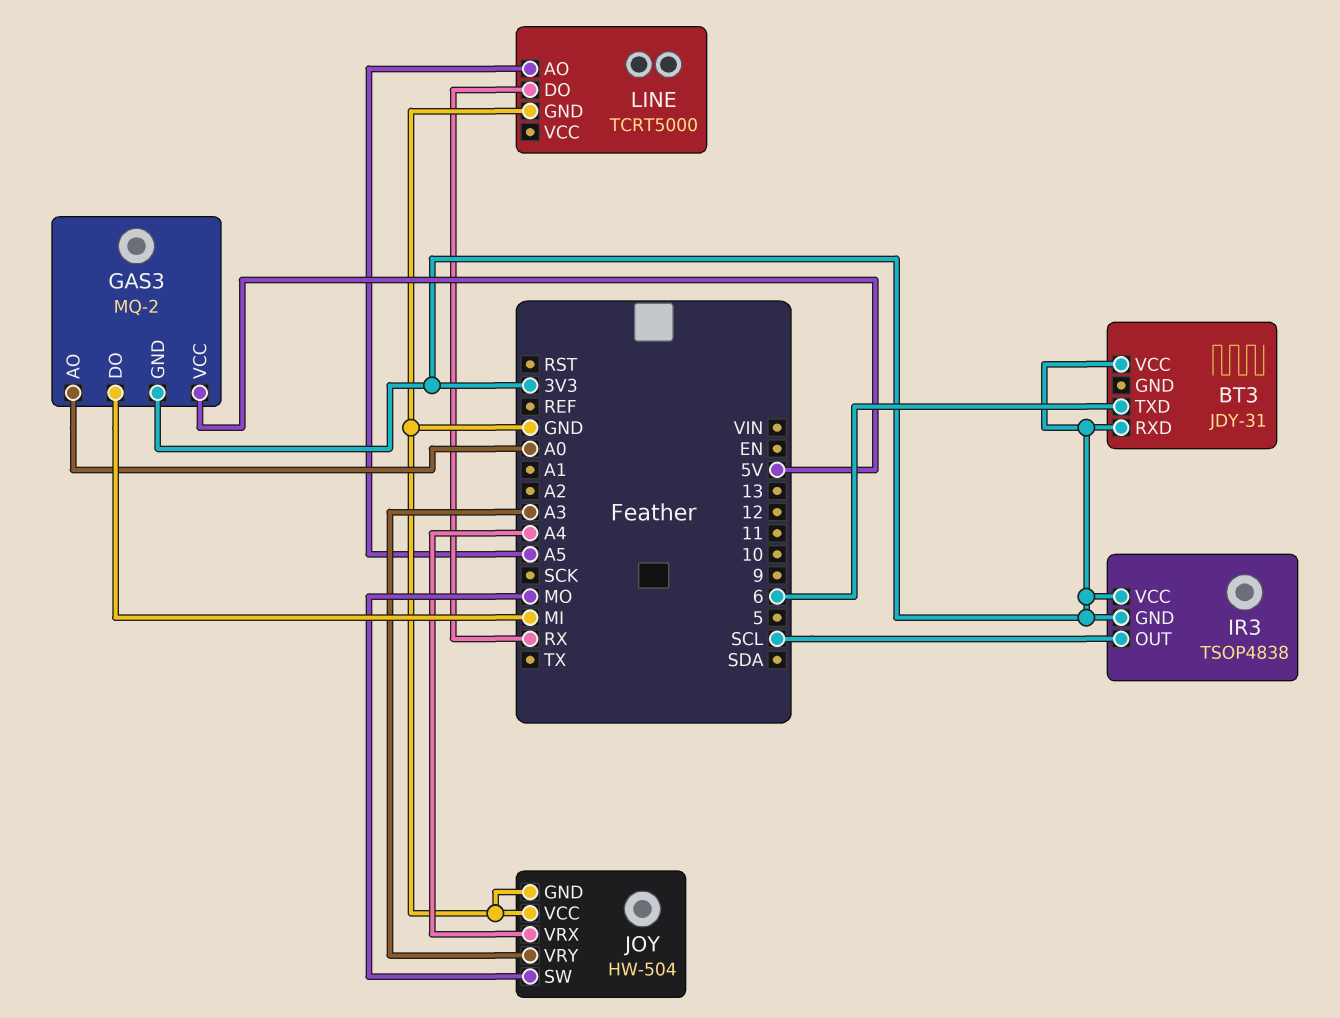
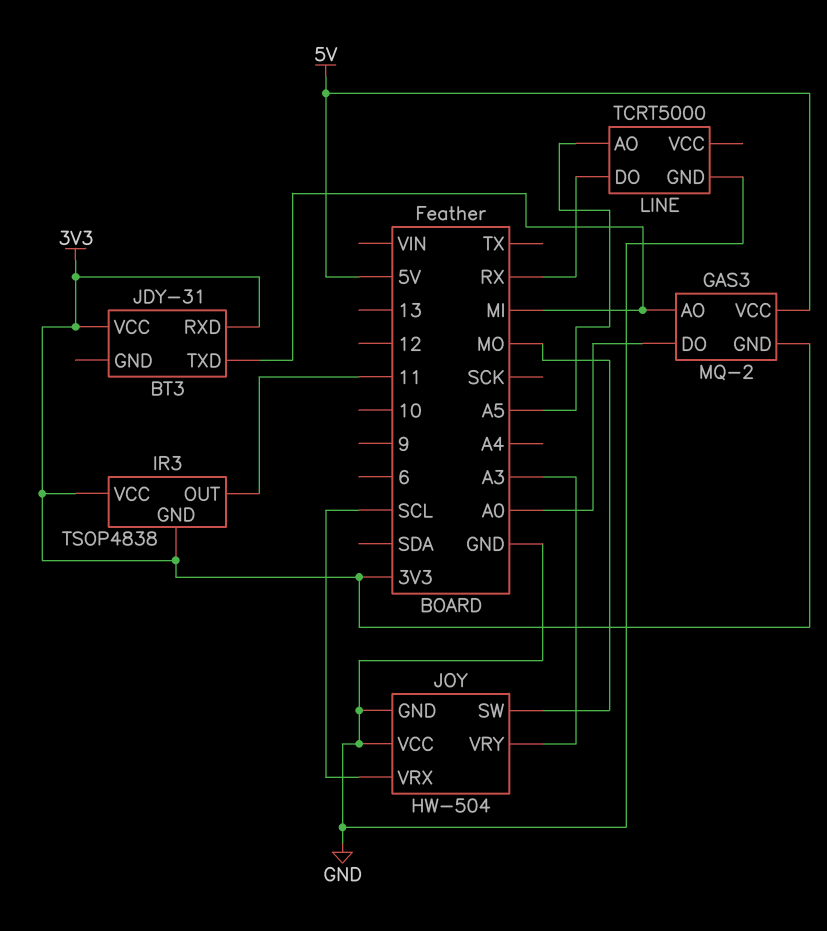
BT3 pin TXD: 6 -> MI
GAS3 pin AO: A0 -> MI
GAS3 pin DO: MI -> A0
IR3 pin OUT: SCL -> 11
JOY pin VRX: A4 -> SCL

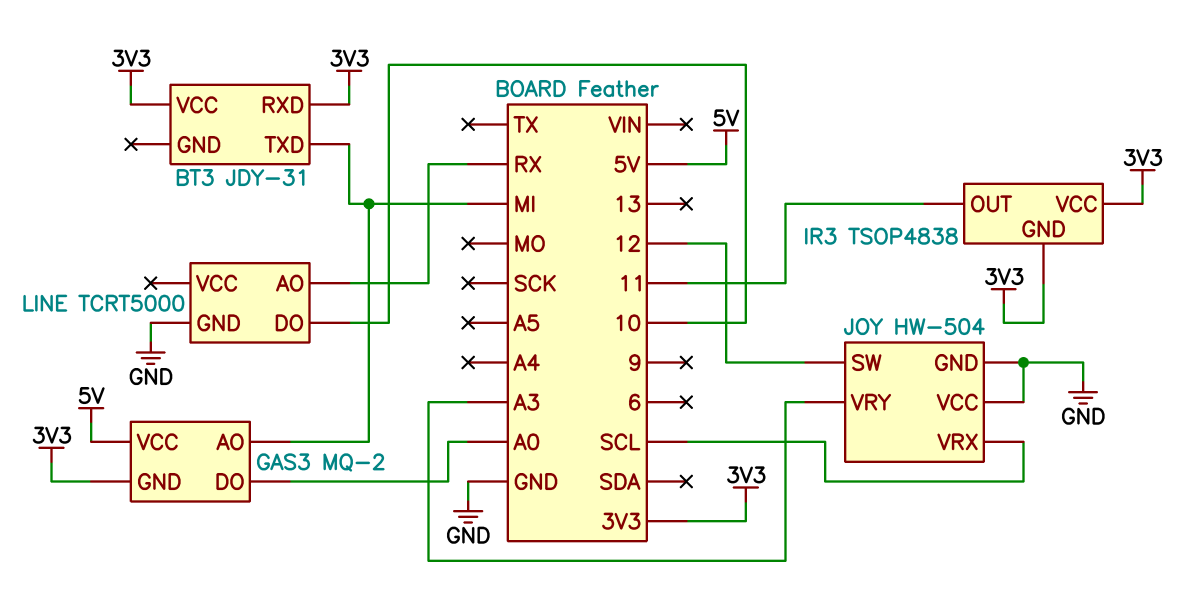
JOY pin SW: MO -> 12
LINE pin AO: A5 -> RX
LINE pin DO: RX -> 10

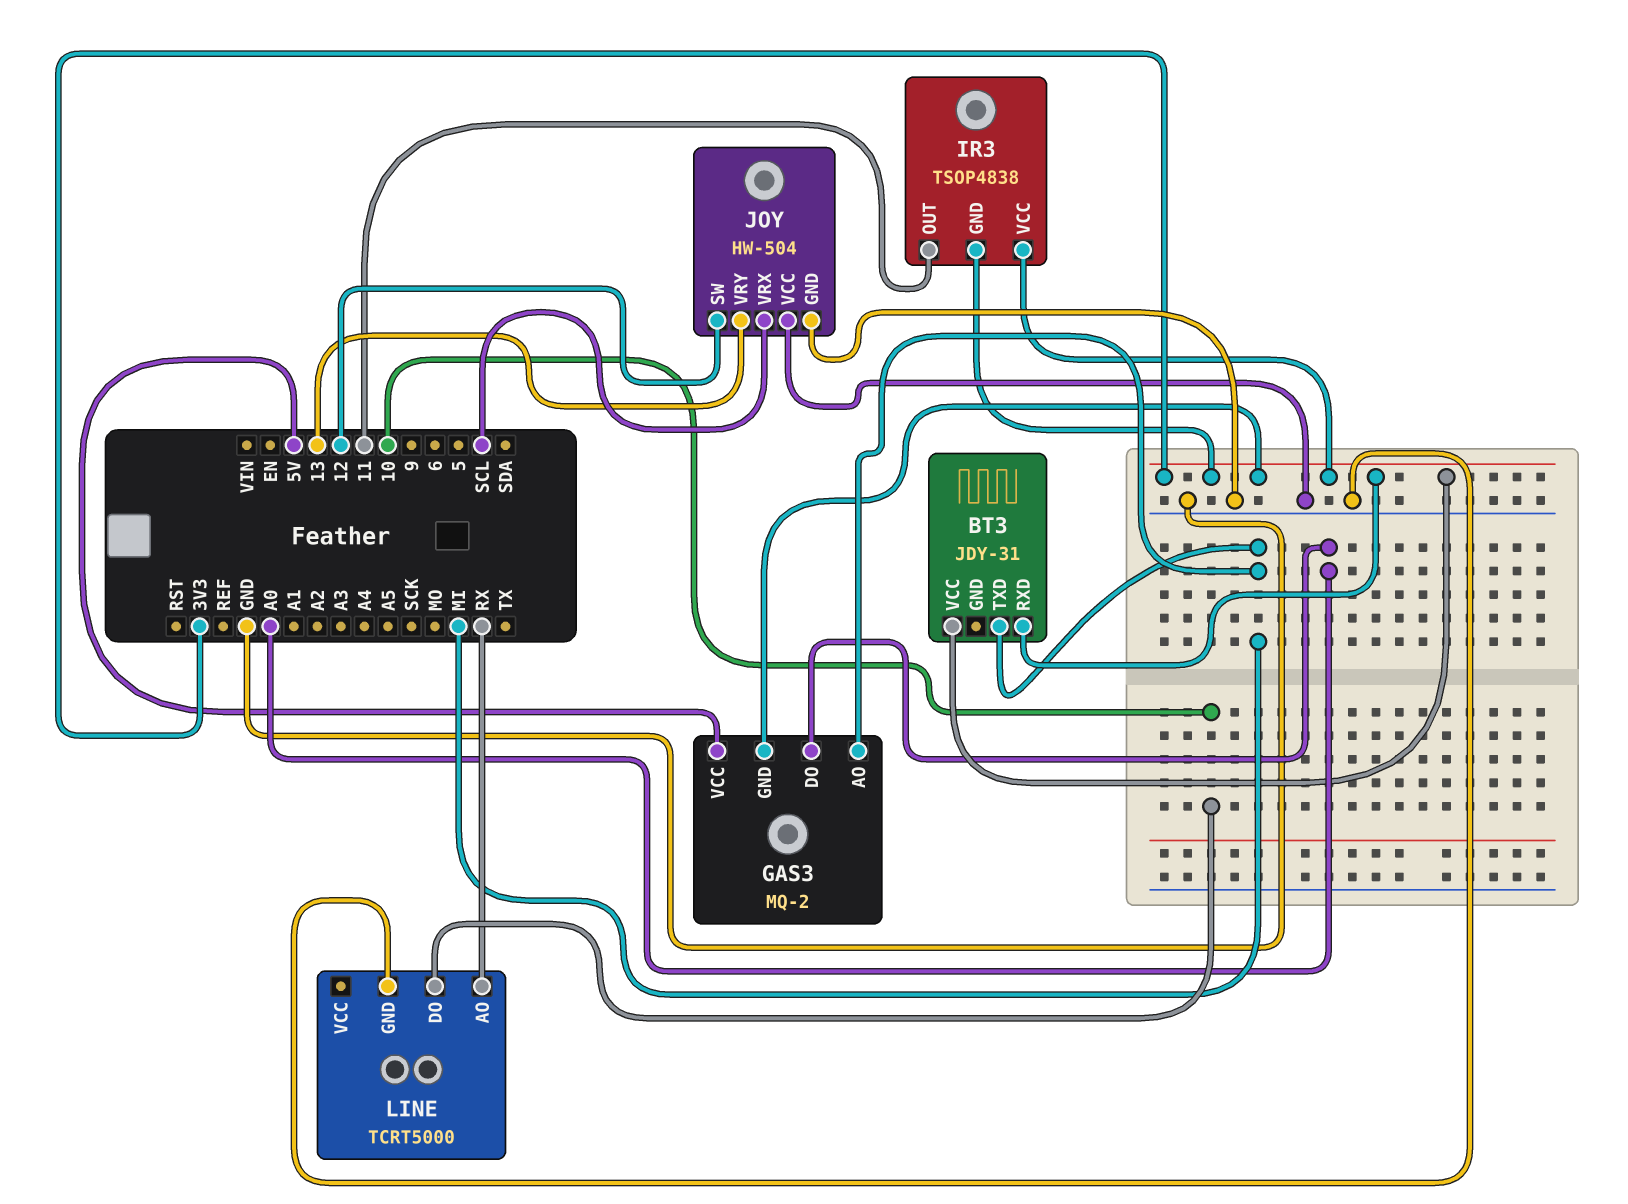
JOY pin VRY: A3 -> 13

